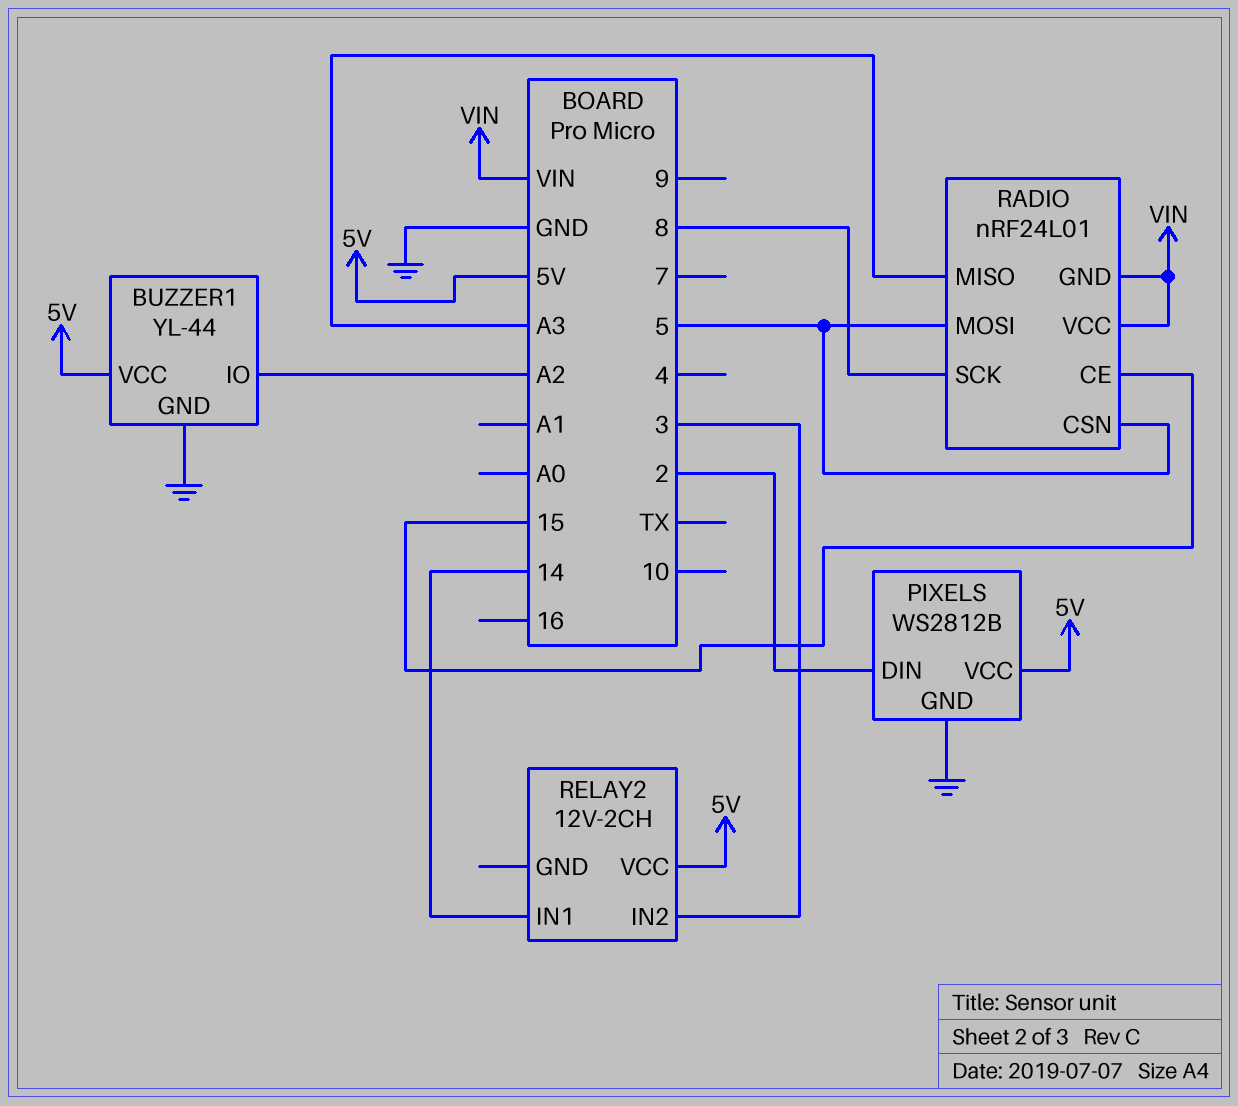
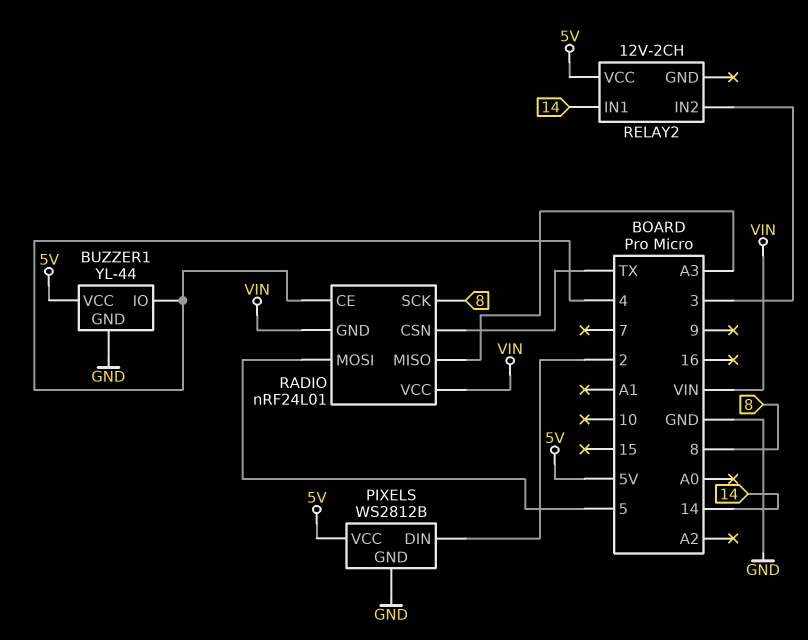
BUZZER1 pin IO: A2 -> 4
RADIO pin CE: 15 -> 4
RADIO pin CSN: 5 -> TX

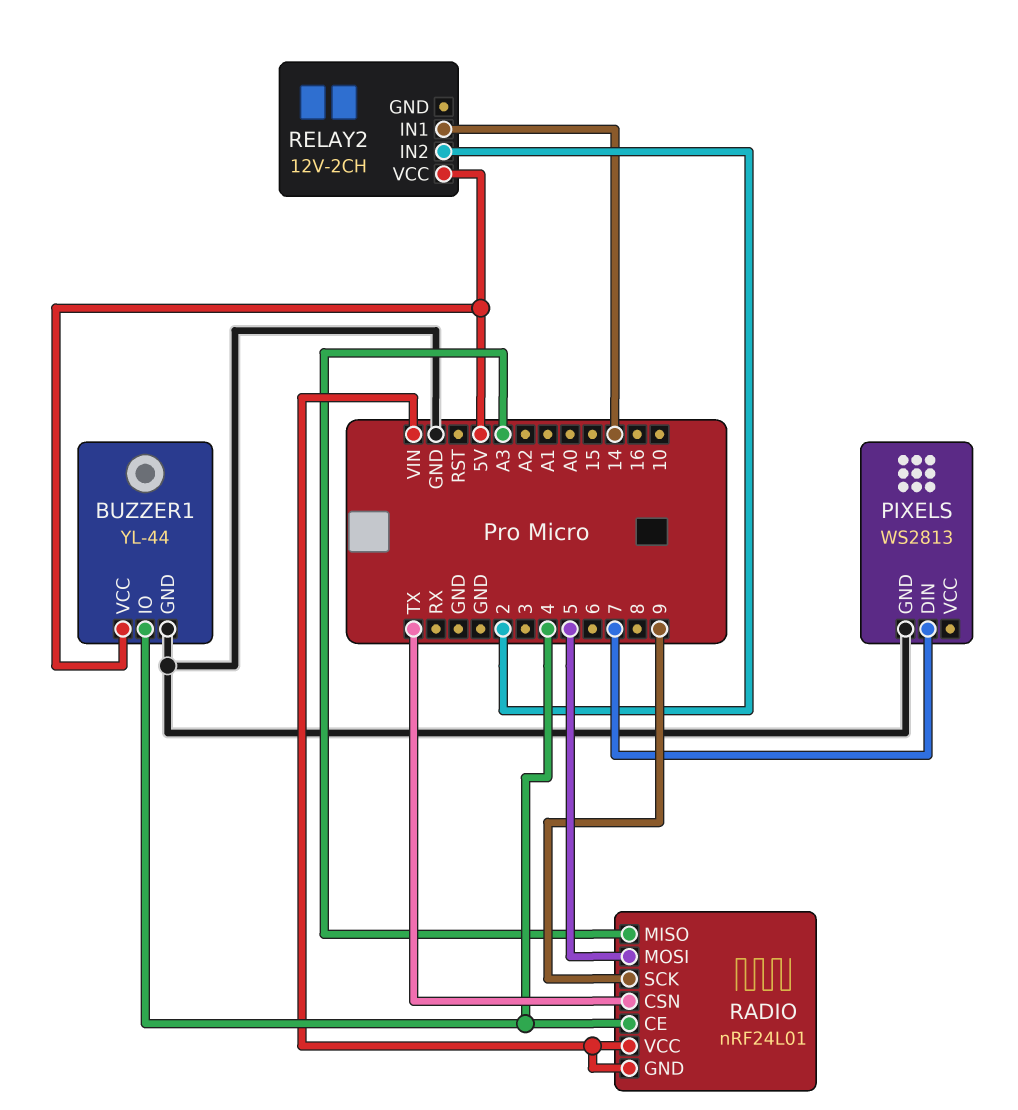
PIXELS: WS2812B -> WS2813
PIXELS pin DIN: 2 -> 7
PIXELS pin VCC: 5V -> none
RADIO pin SCK: 8 -> 9
RELAY2 pin IN2: 3 -> 2

